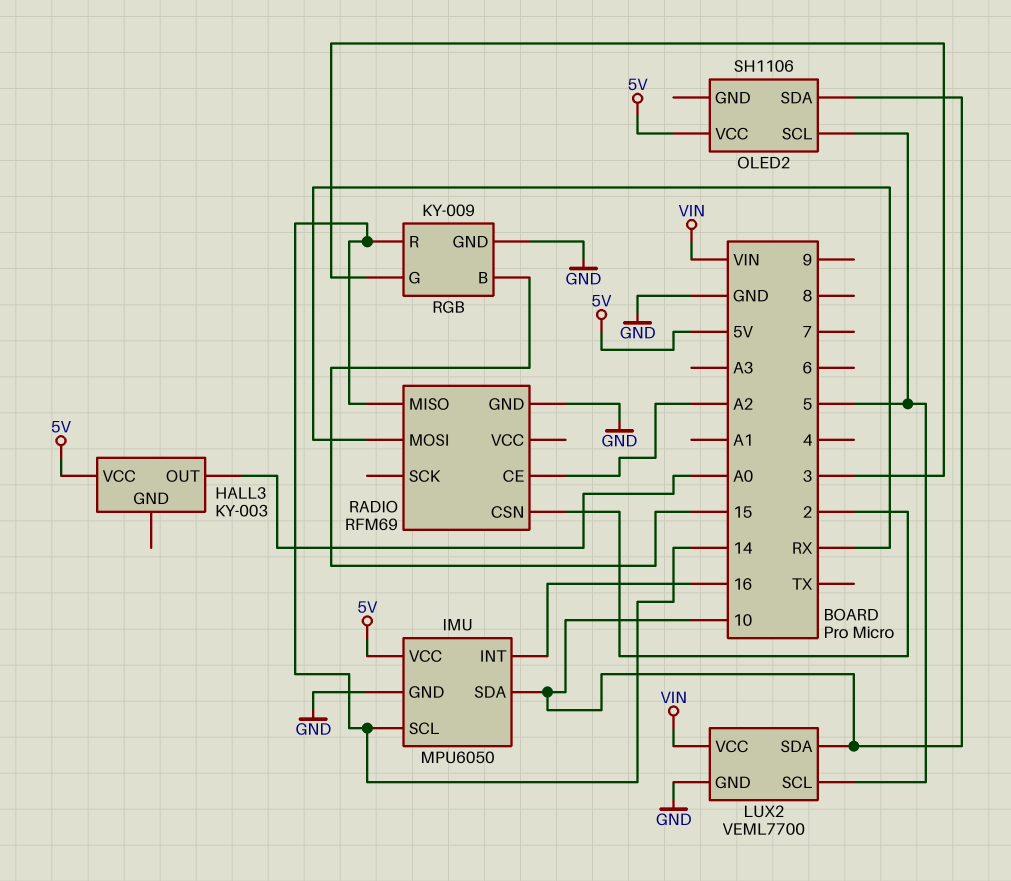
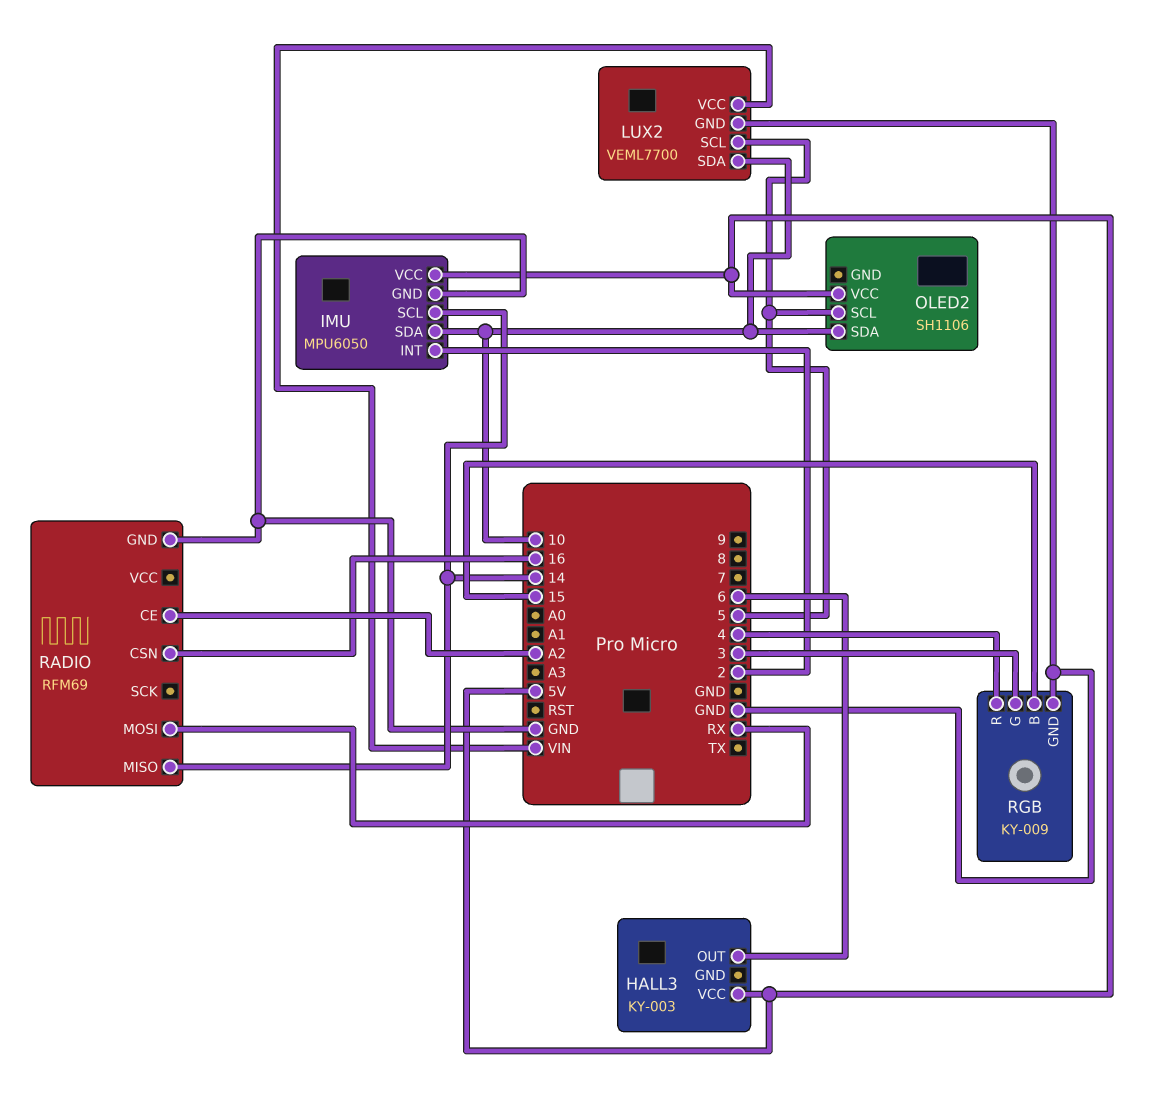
HALL3 pin OUT: A0 -> 6
IMU pin INT: 16 -> 2
RADIO pin CSN: 2 -> 16
RGB pin R: 14 -> 4

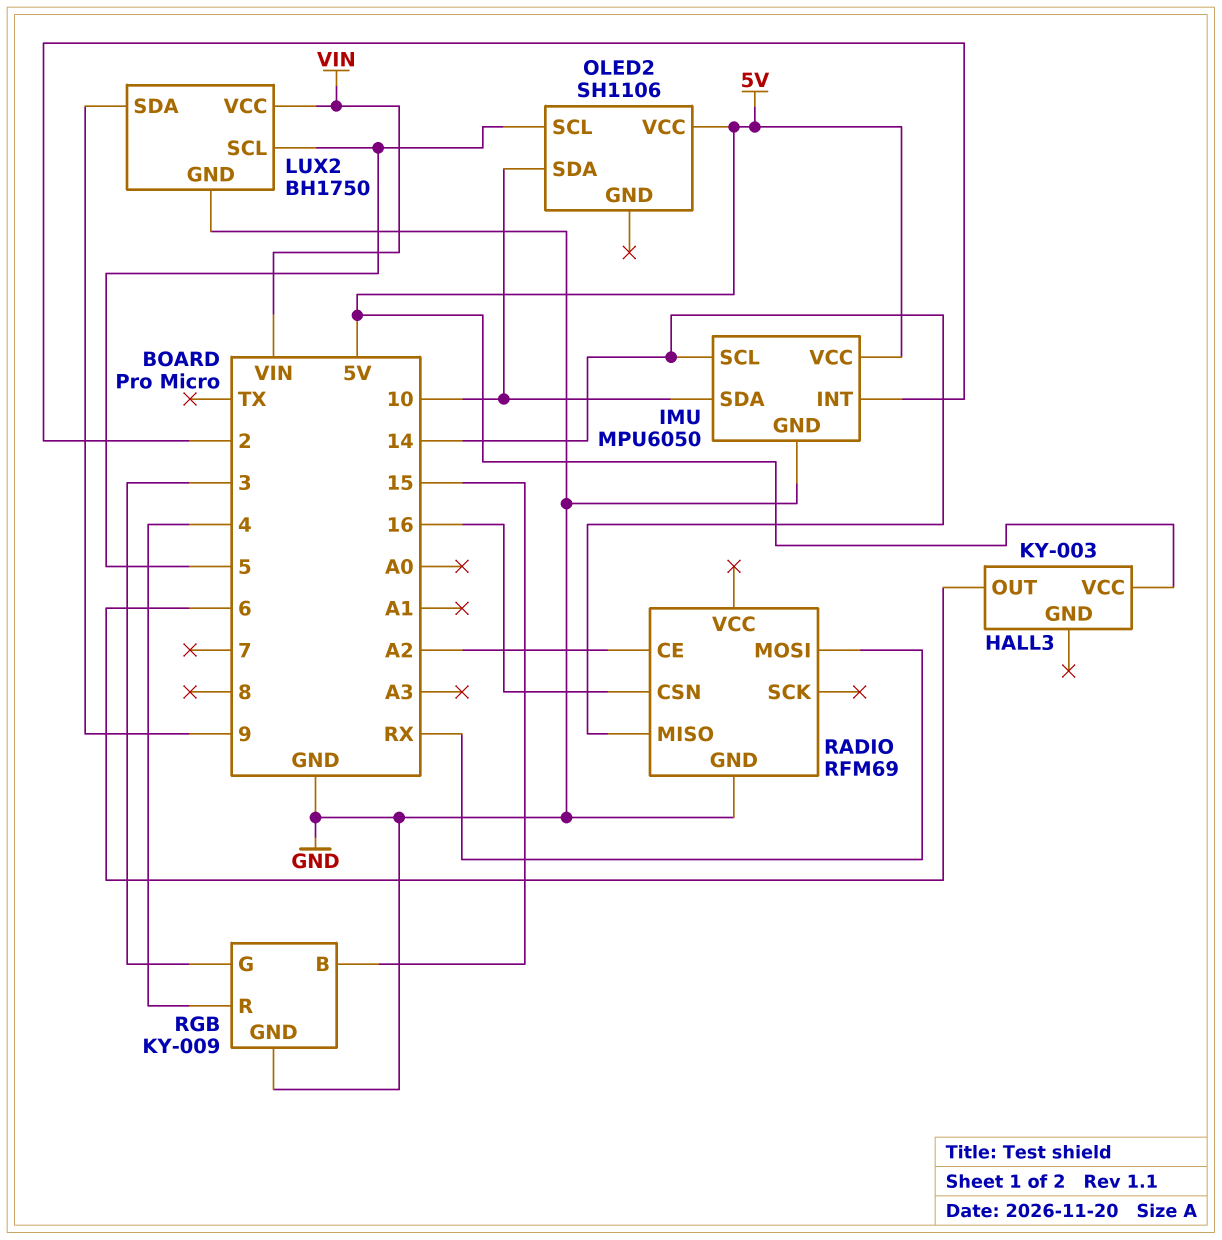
LUX2: VEML7700 -> BH1750
LUX2 pin SDA: 10 -> 9

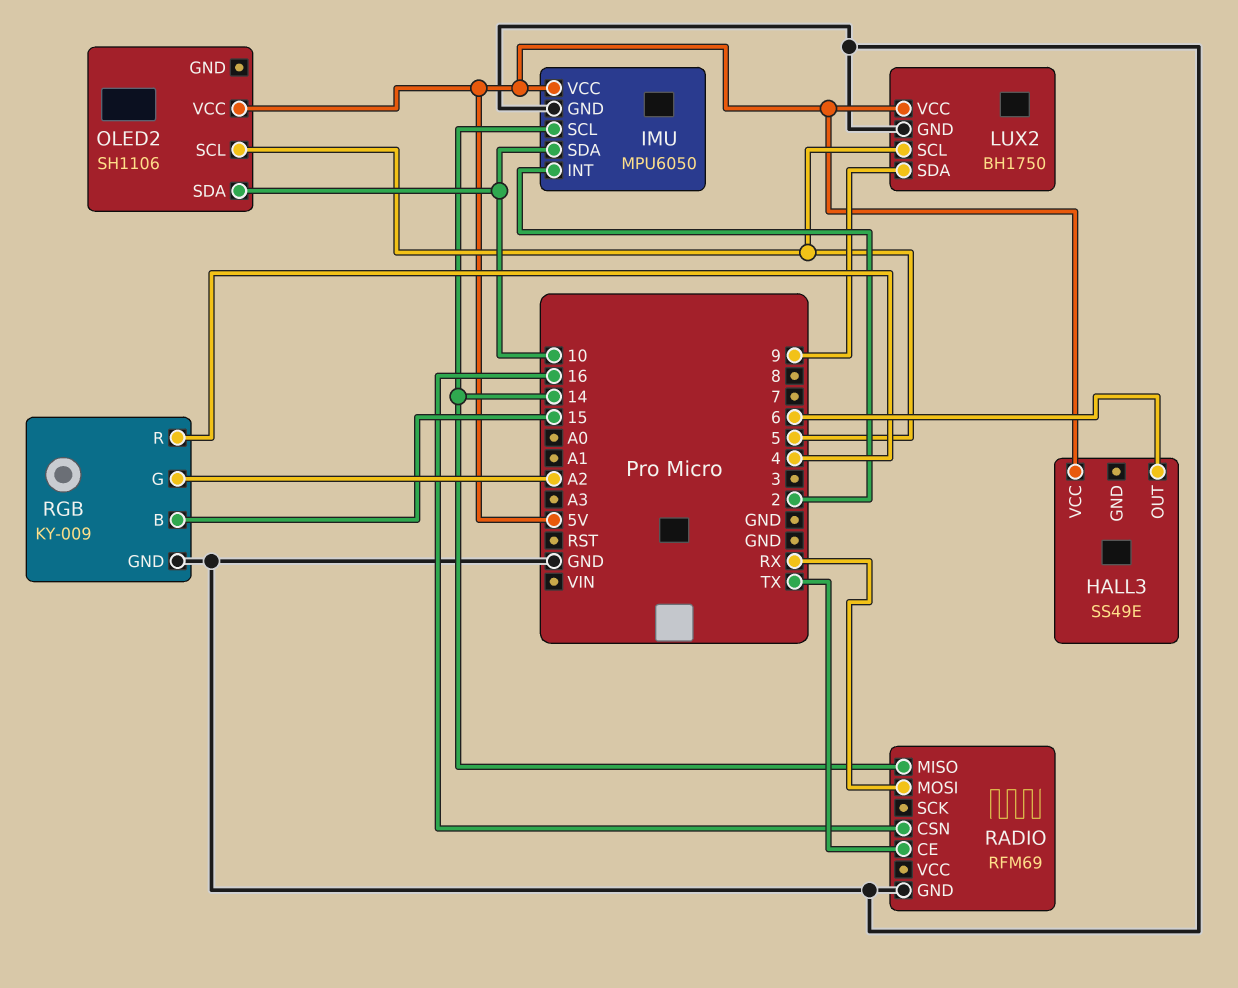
HALL3: KY-003 -> SS49E
LUX2 pin VCC: VIN -> 5V
RADIO pin CE: A2 -> TX
RGB pin G: 3 -> A2

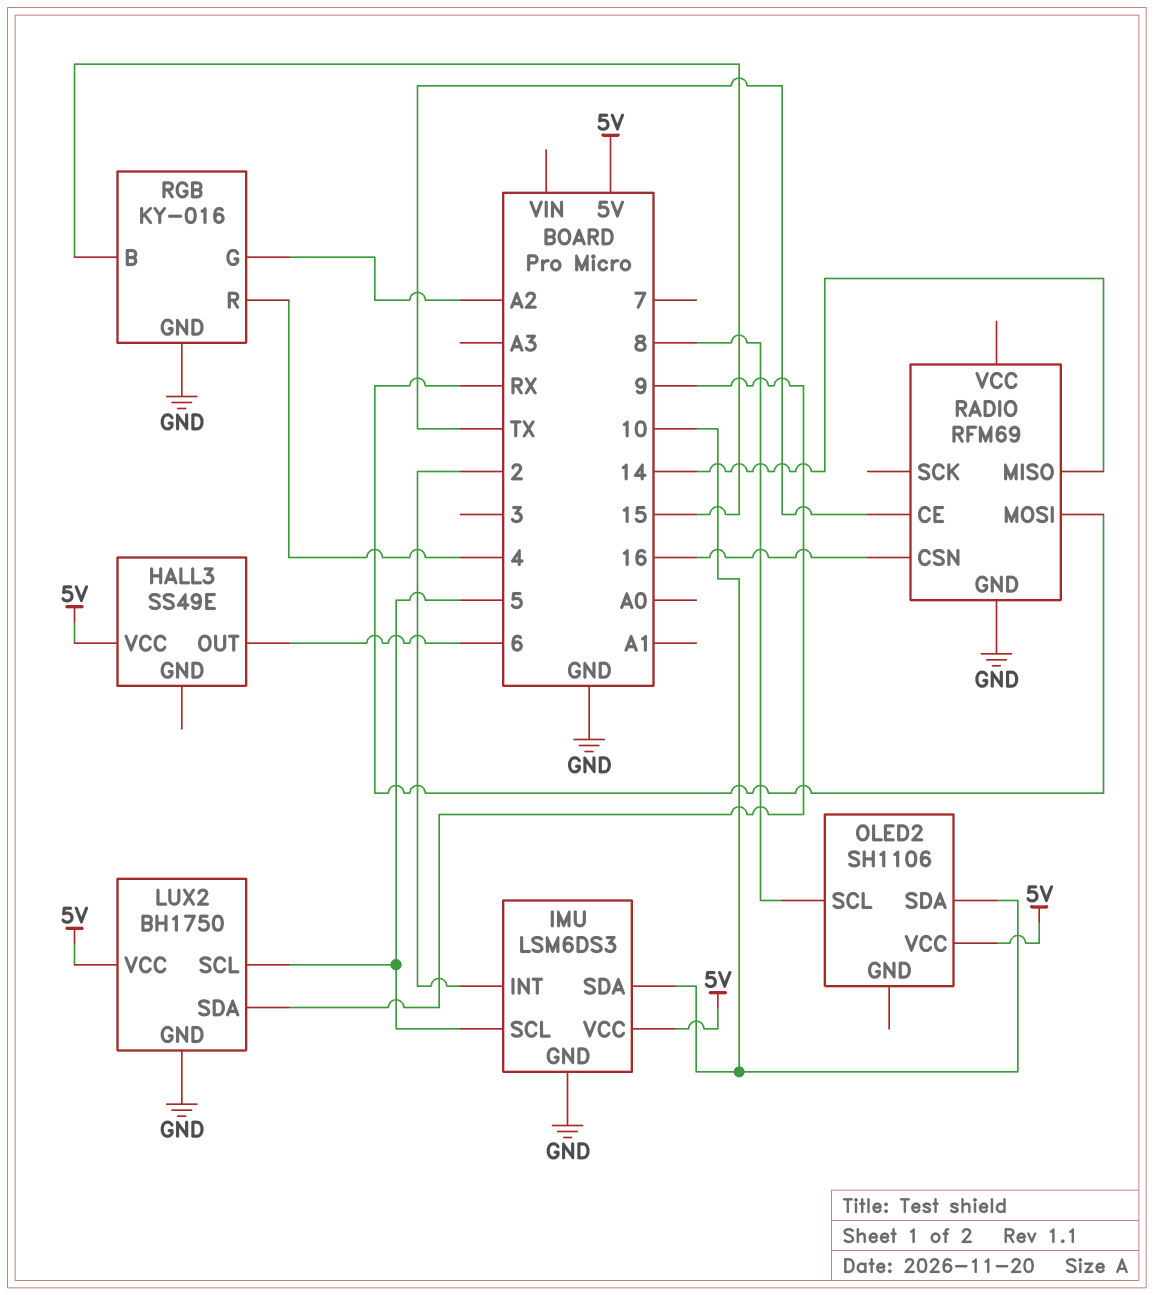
IMU: MPU6050 -> LSM6DS3
IMU pin SCL: 14 -> 5
OLED2 pin SCL: 5 -> 8
RGB: KY-009 -> KY-016

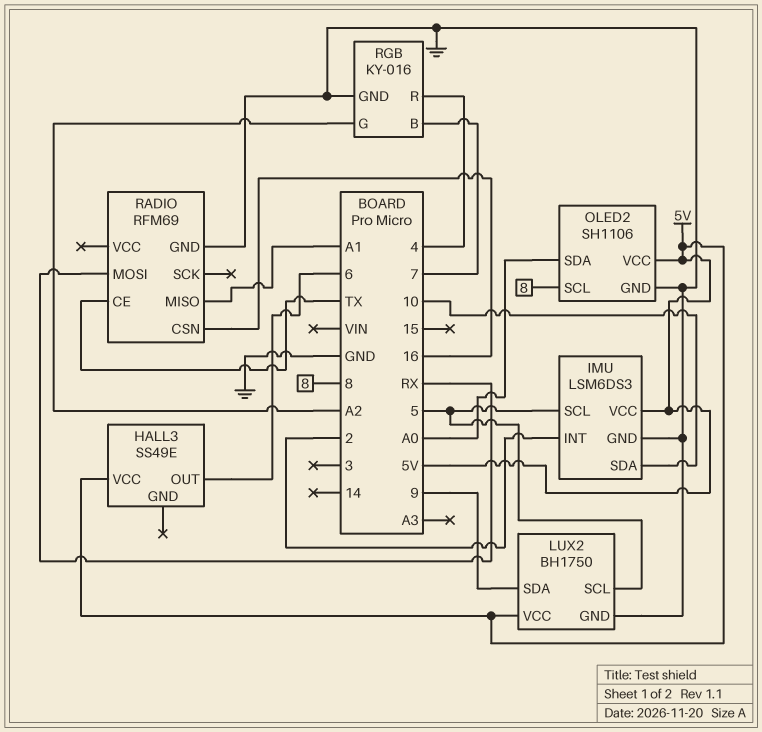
OLED2 pin GND: none -> GND
OLED2 pin SDA: 10 -> A0
RADIO pin MISO: 14 -> A1
RGB pin B: 15 -> 7

